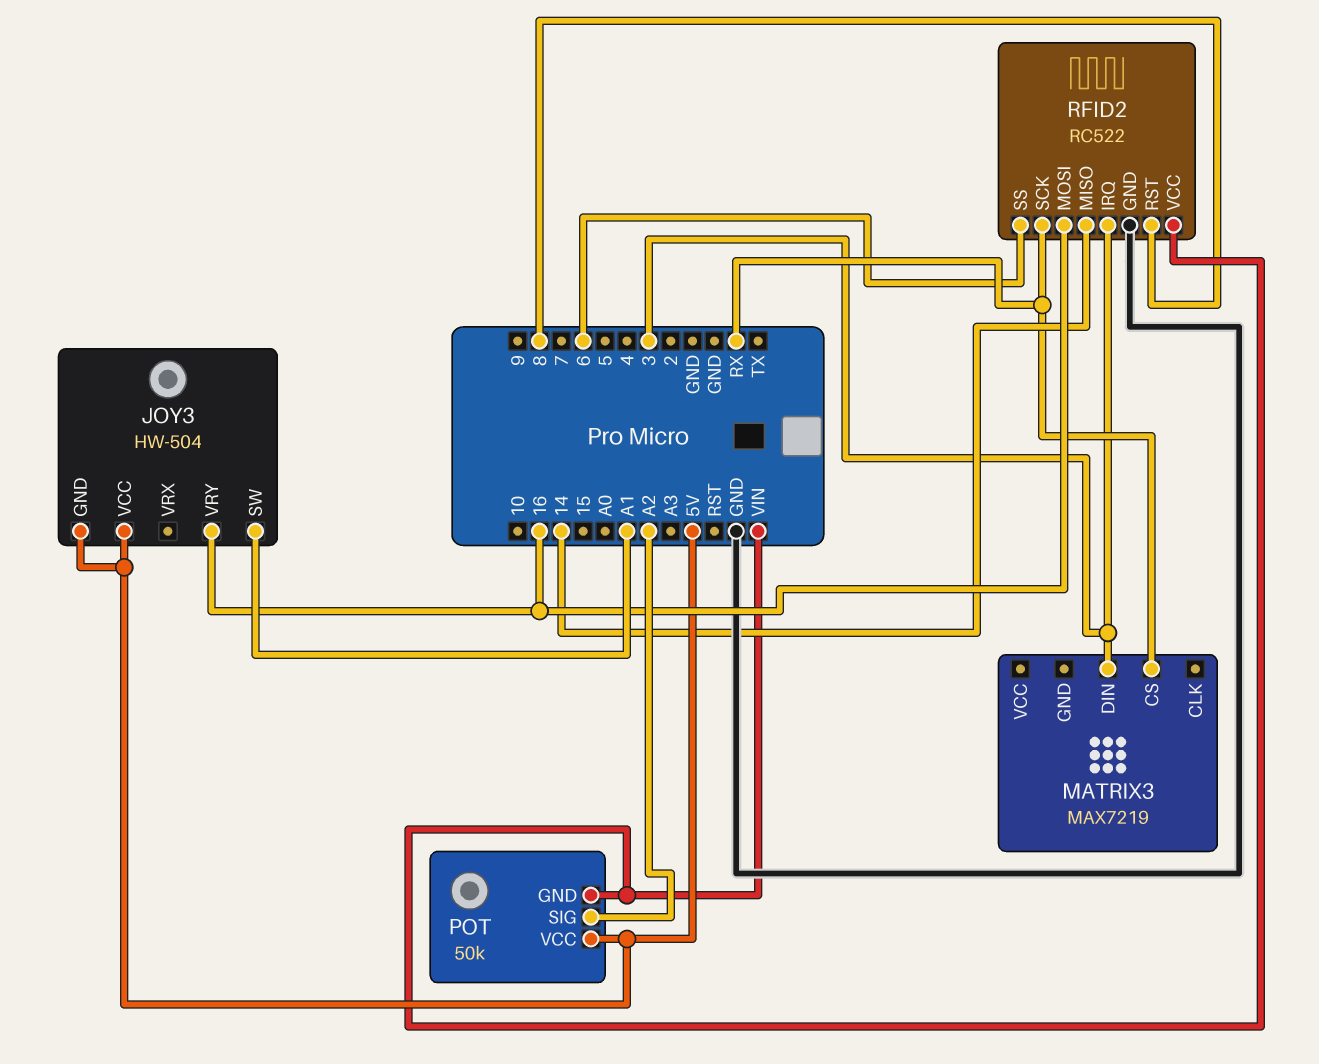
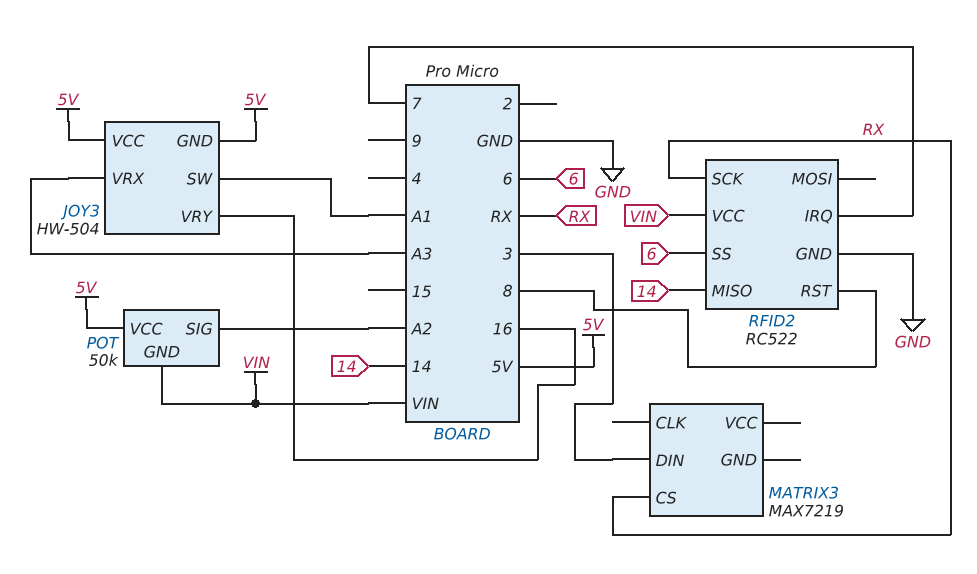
JOY3 pin VRX: none -> A3
RFID2 pin IRQ: 3 -> 7
RFID2 pin MOSI: 16 -> none

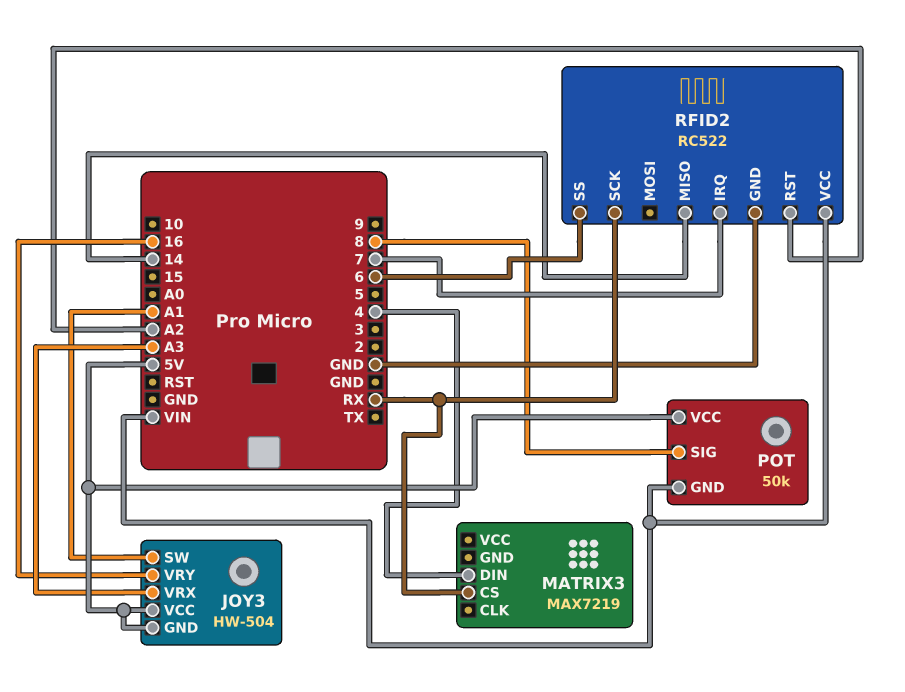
MATRIX3 pin DIN: 3 -> 4
POT pin SIG: A2 -> 8
RFID2 pin RST: 8 -> A2

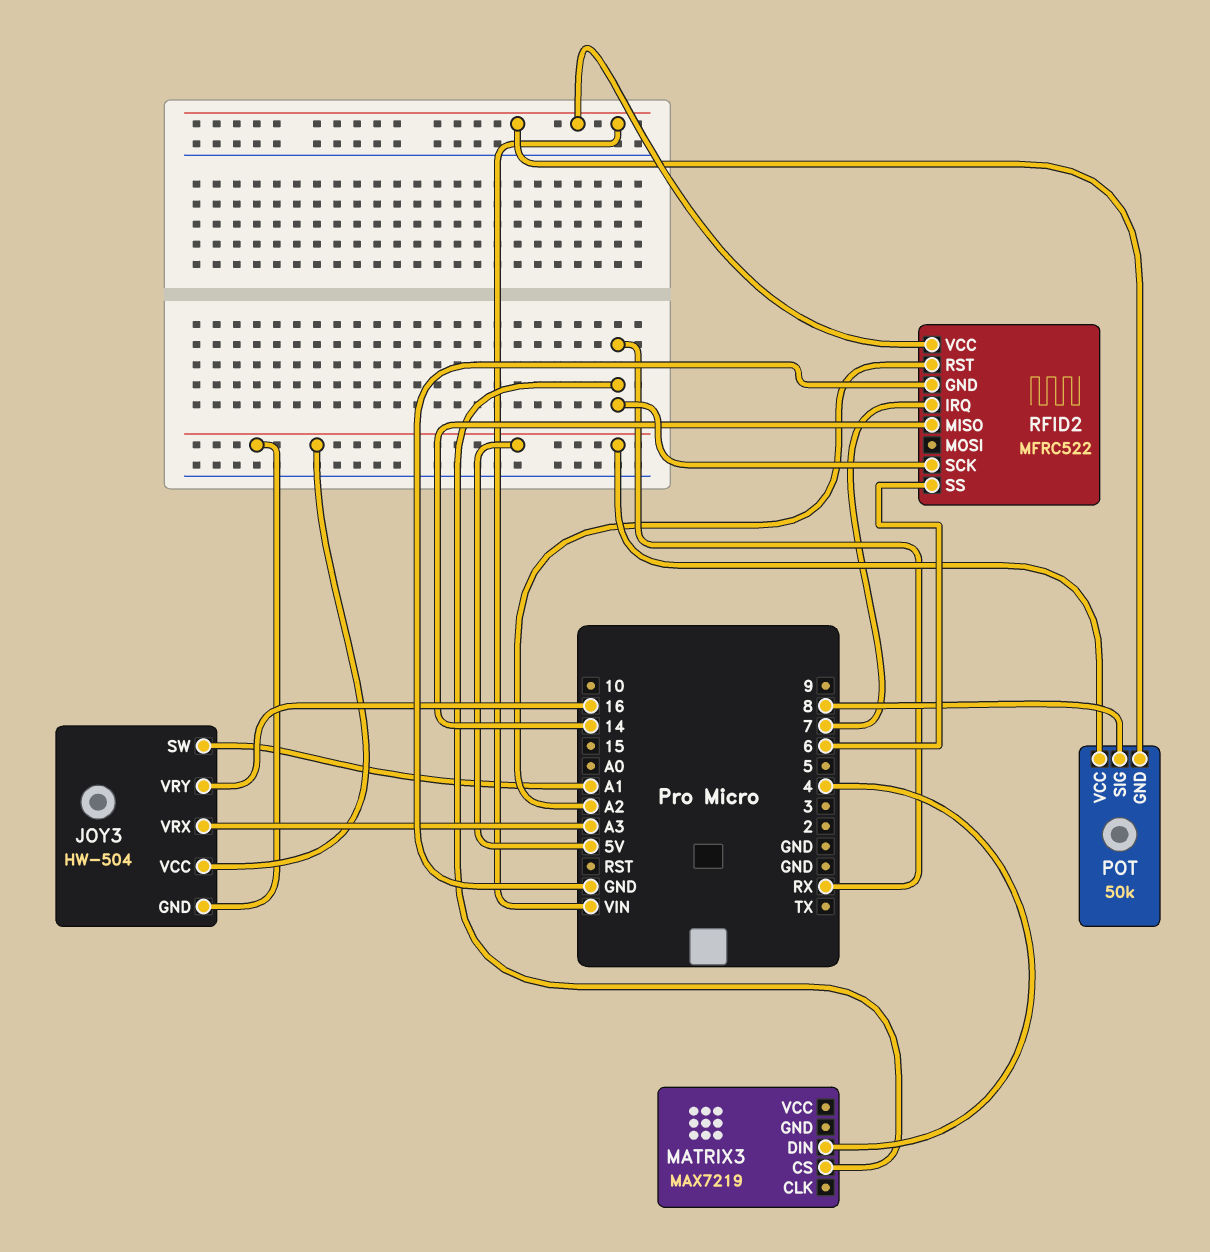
RFID2: RC522 -> MFRC522

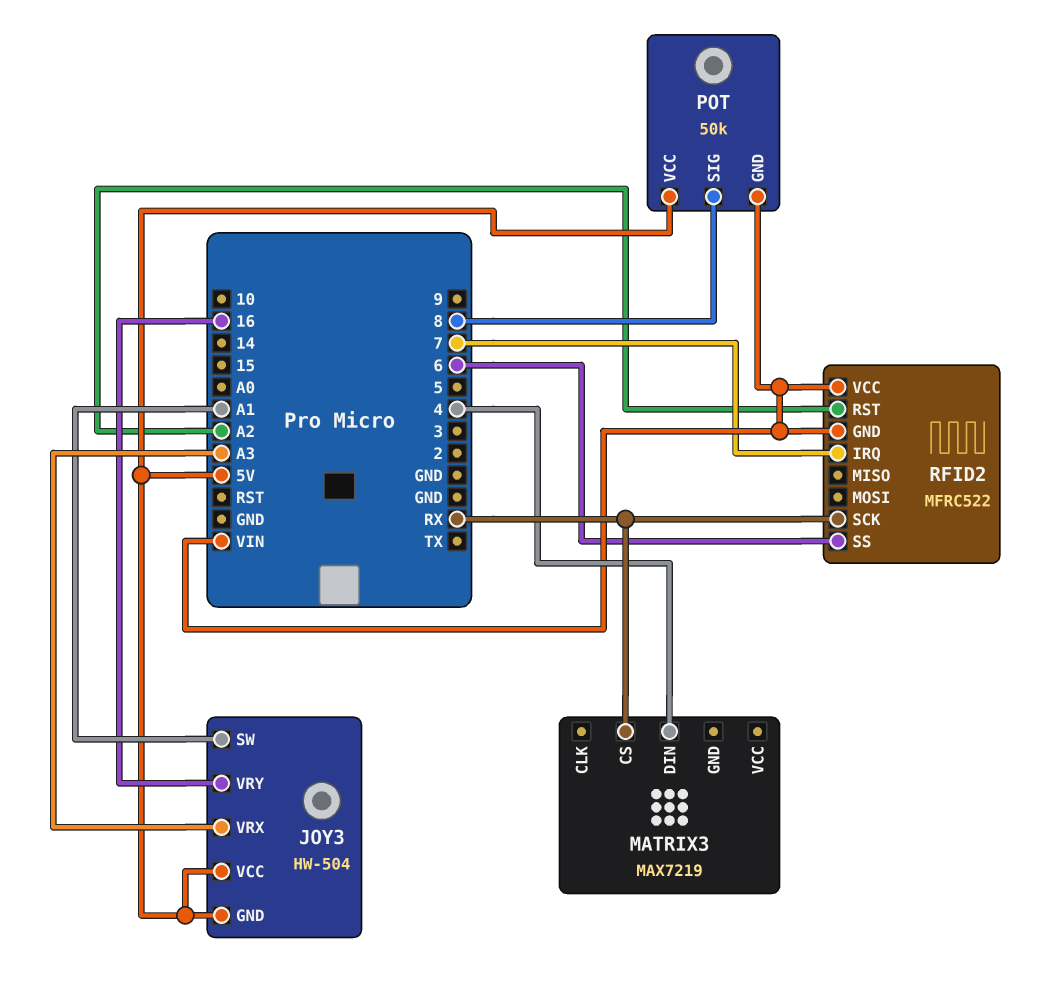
RFID2 pin GND: GND -> VIN
RFID2 pin MISO: 14 -> none

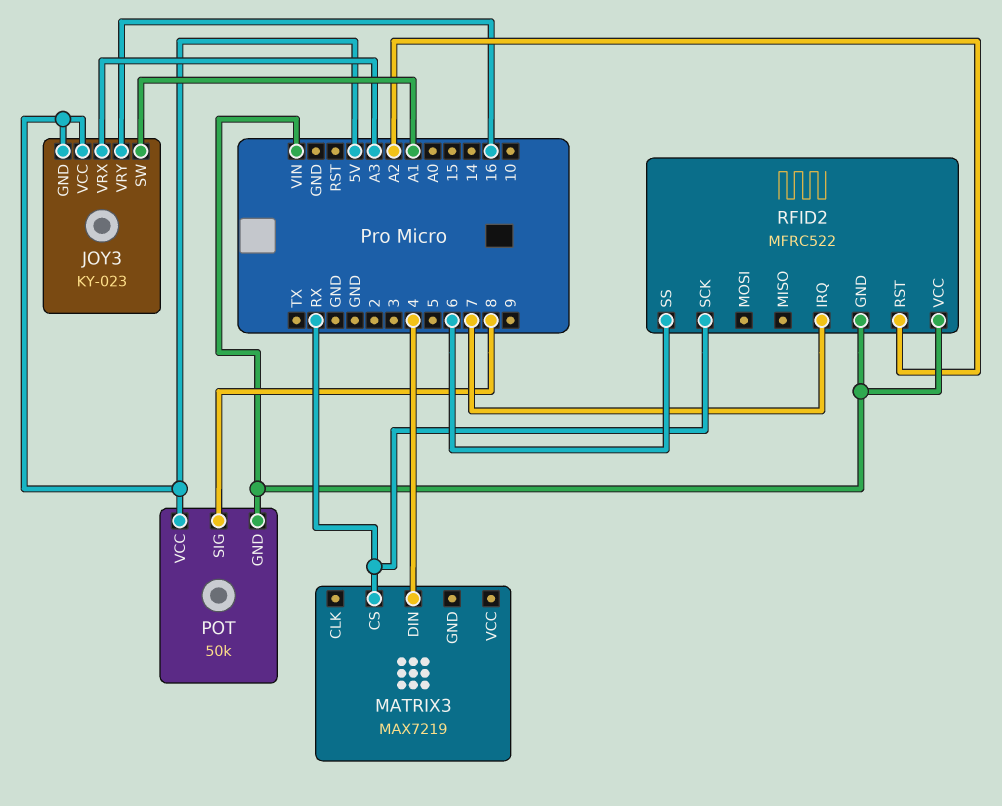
JOY3: HW-504 -> KY-023

